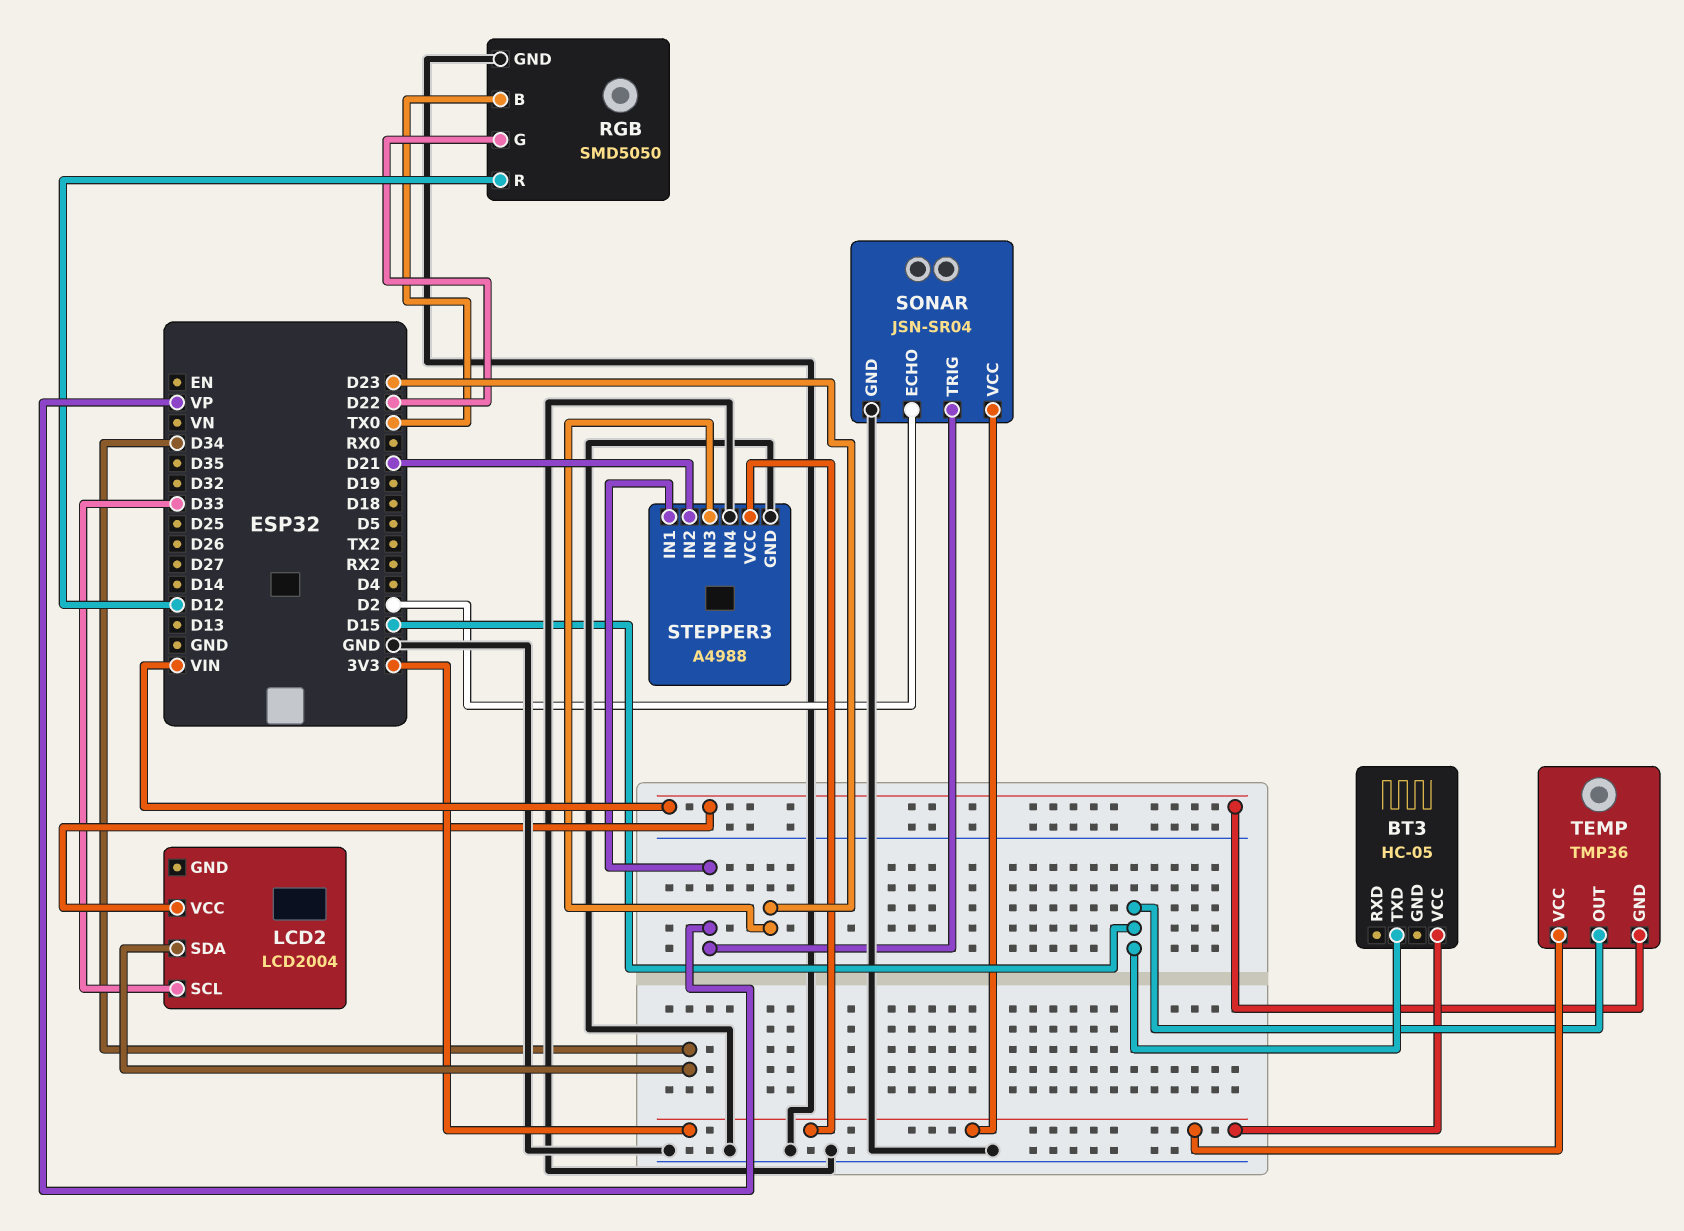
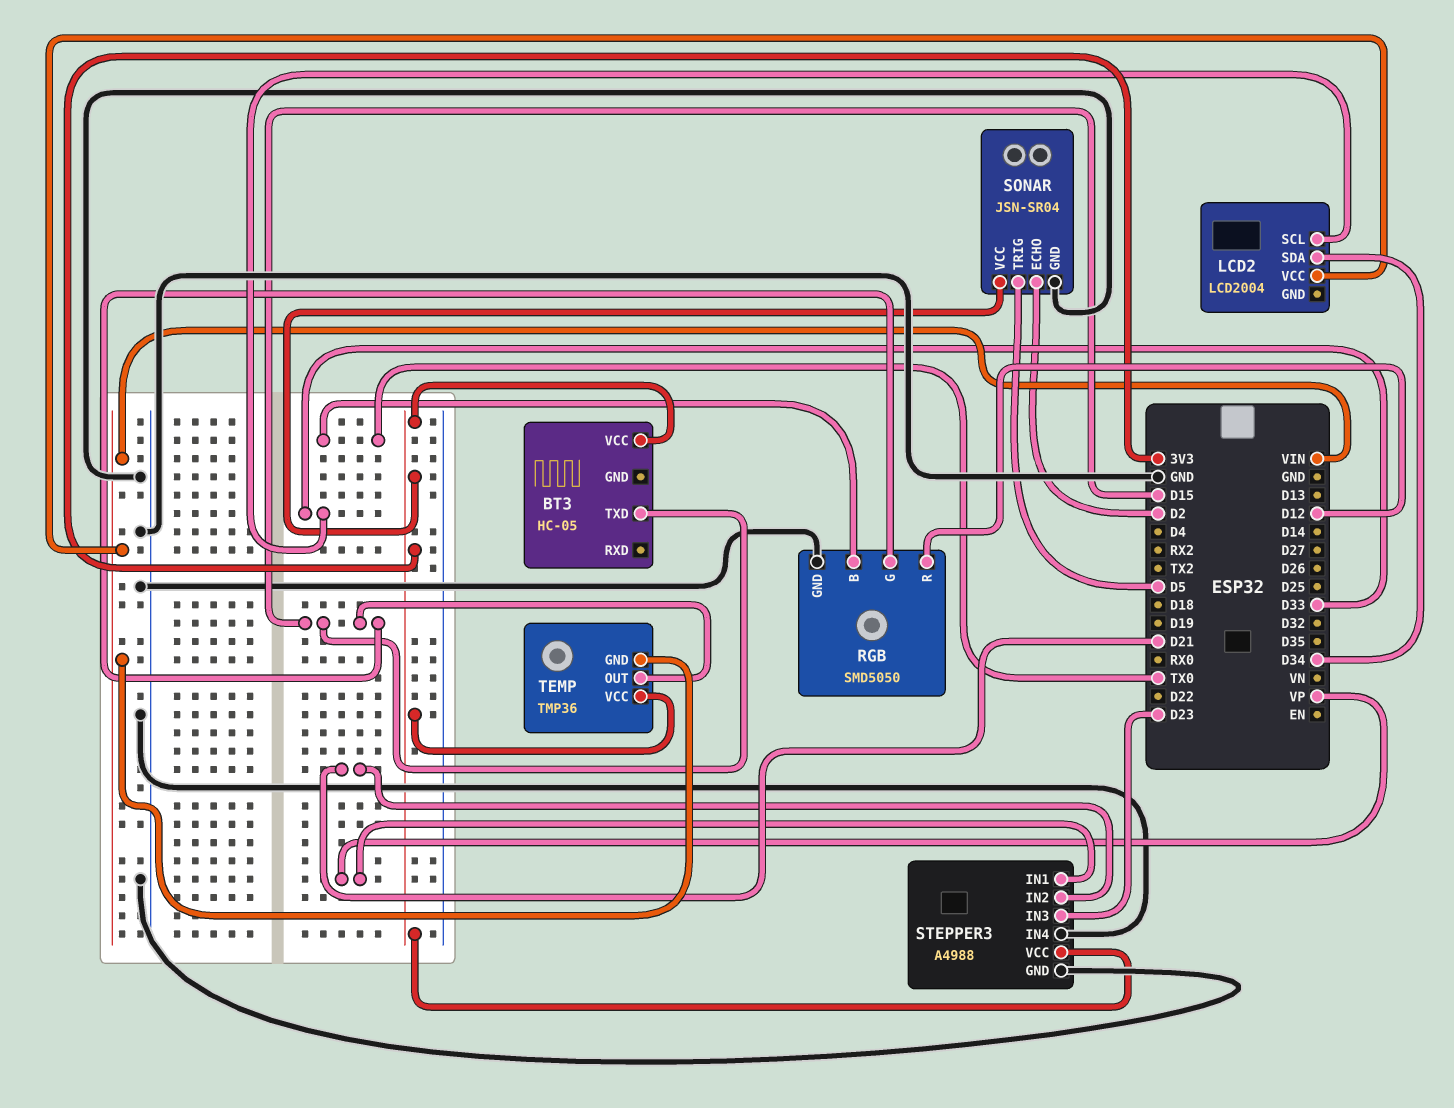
RGB pin G: D22 -> D15
SONAR pin TRIG: VP -> D5

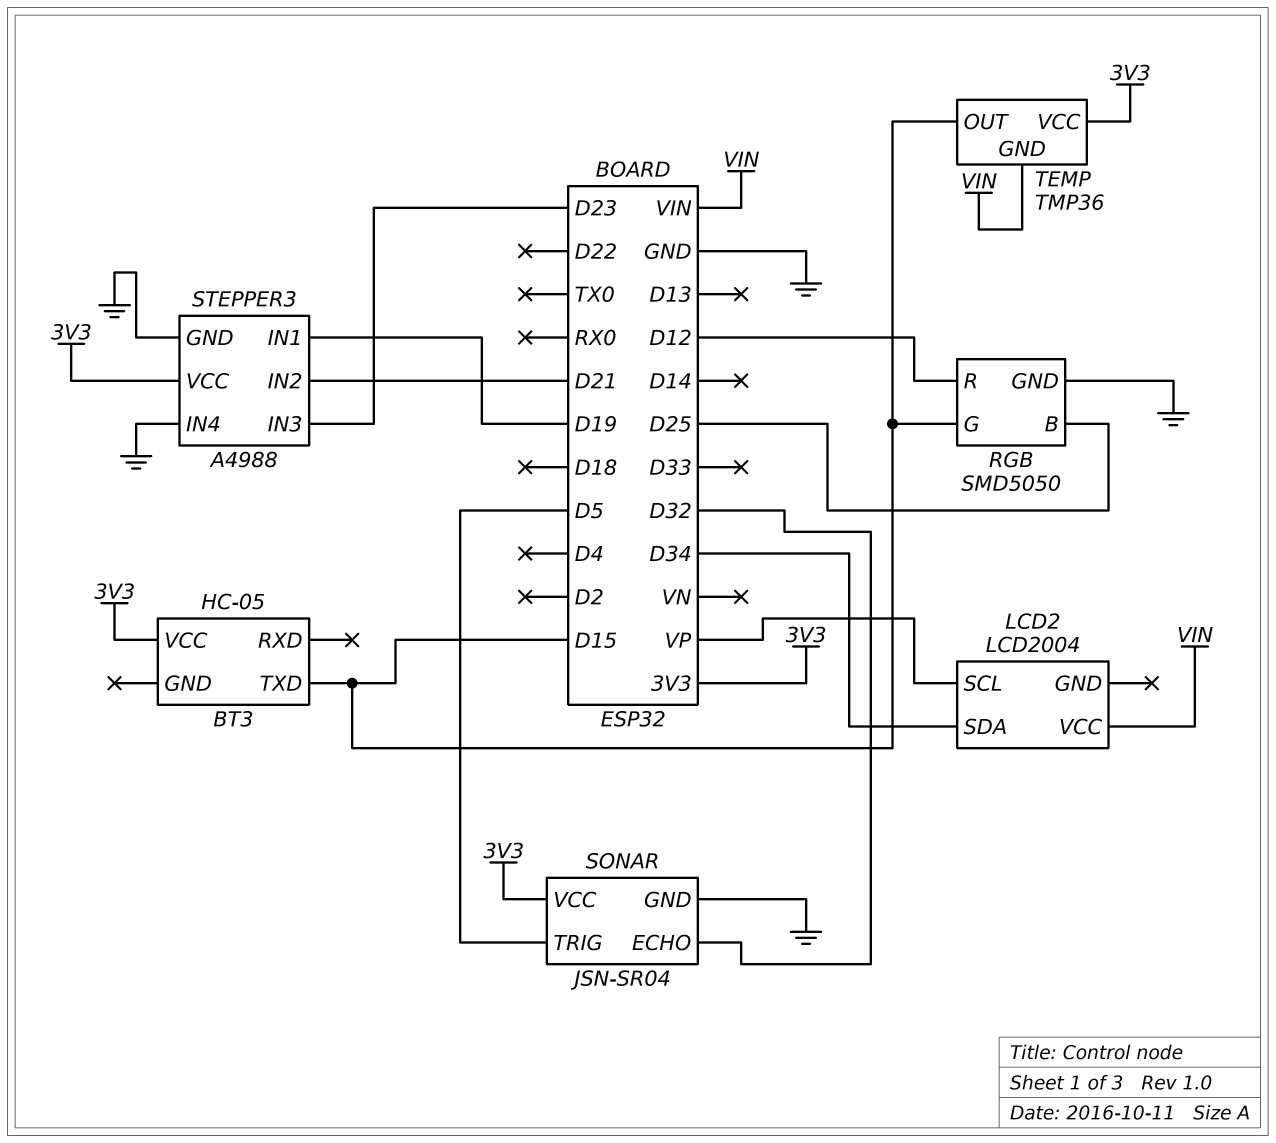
LCD2 pin SCL: D33 -> VP
RGB pin B: TX0 -> D25
SONAR pin ECHO: D2 -> D32
STEPPER3 pin IN1: VP -> D19

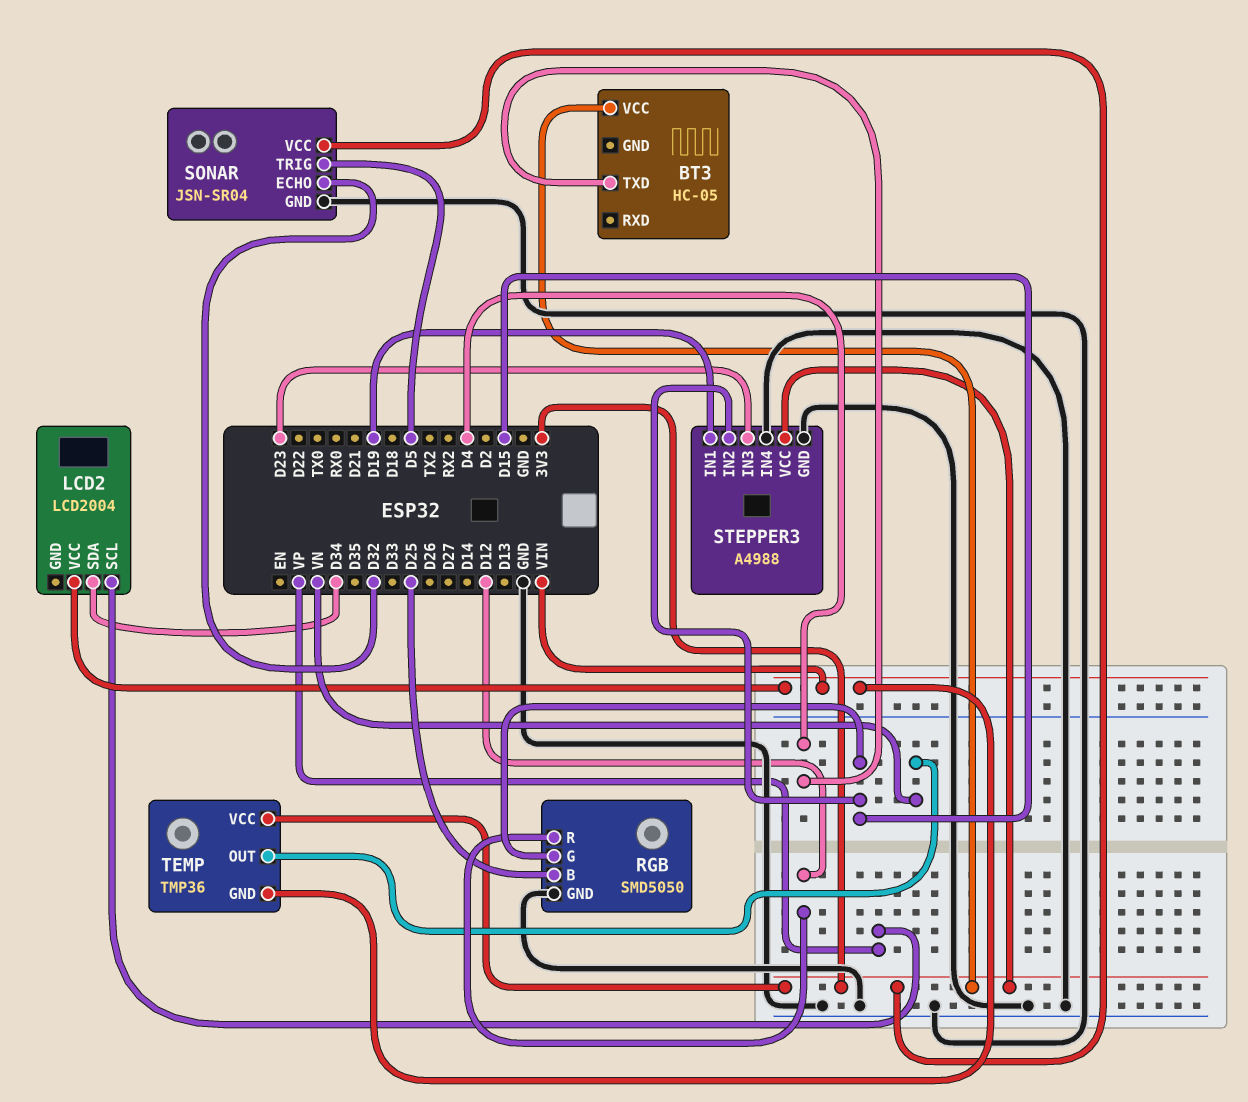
BT3 pin TXD: D15 -> D4
STEPPER3 pin IN2: D21 -> D15
TEMP pin OUT: D15 -> VN

